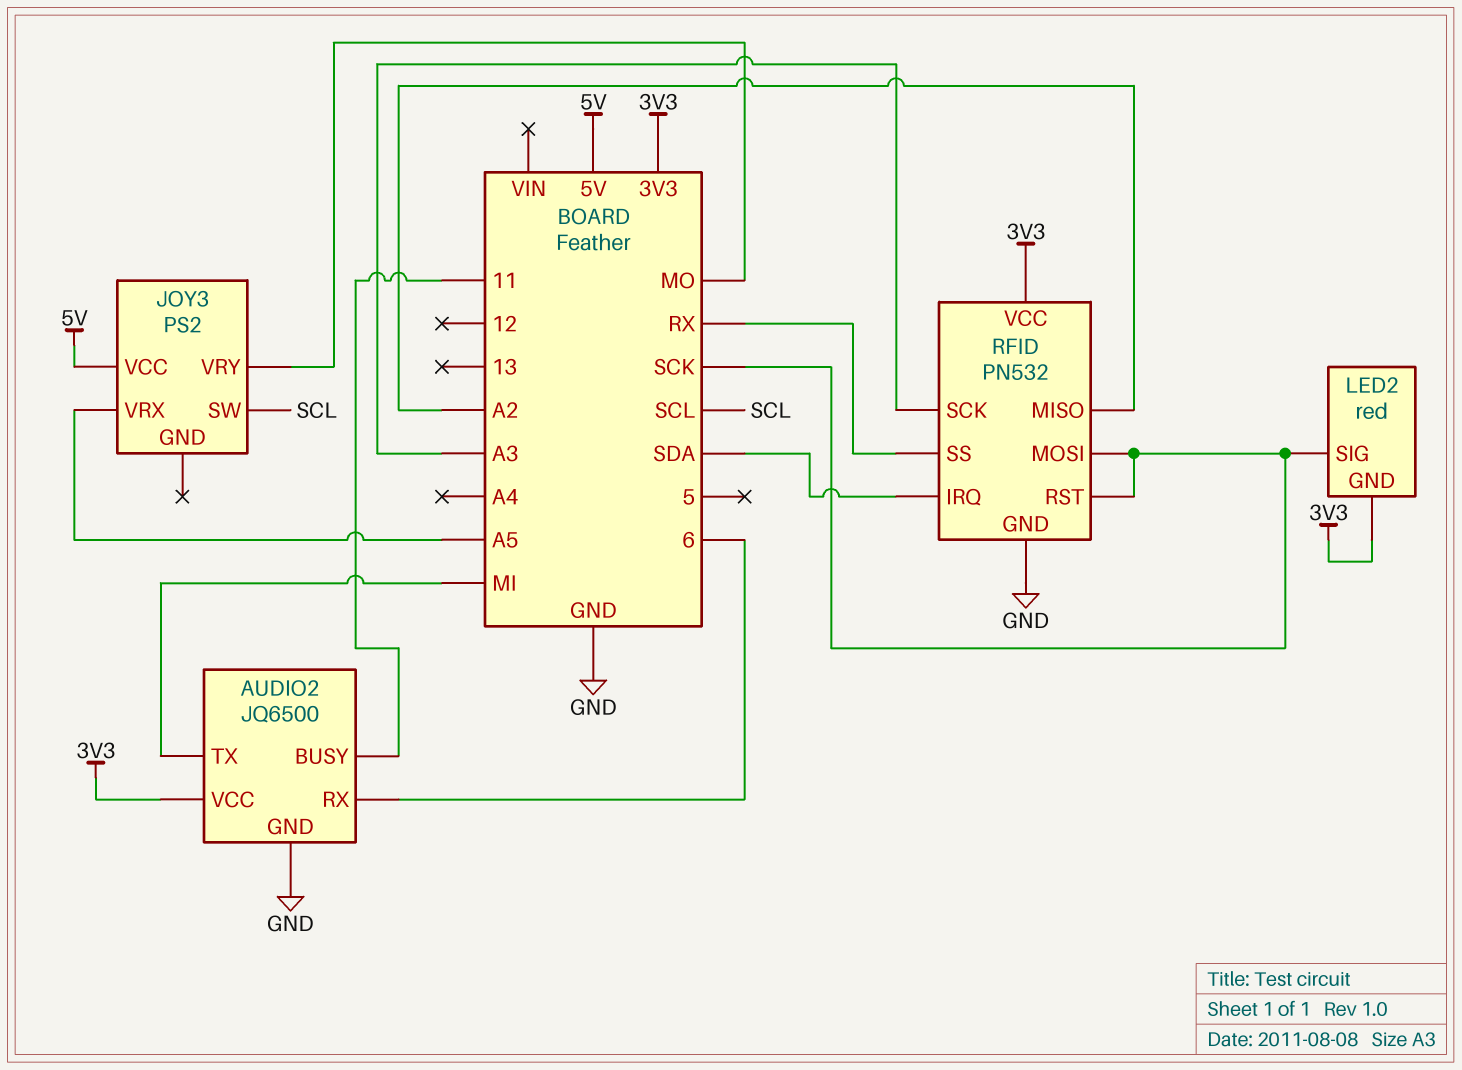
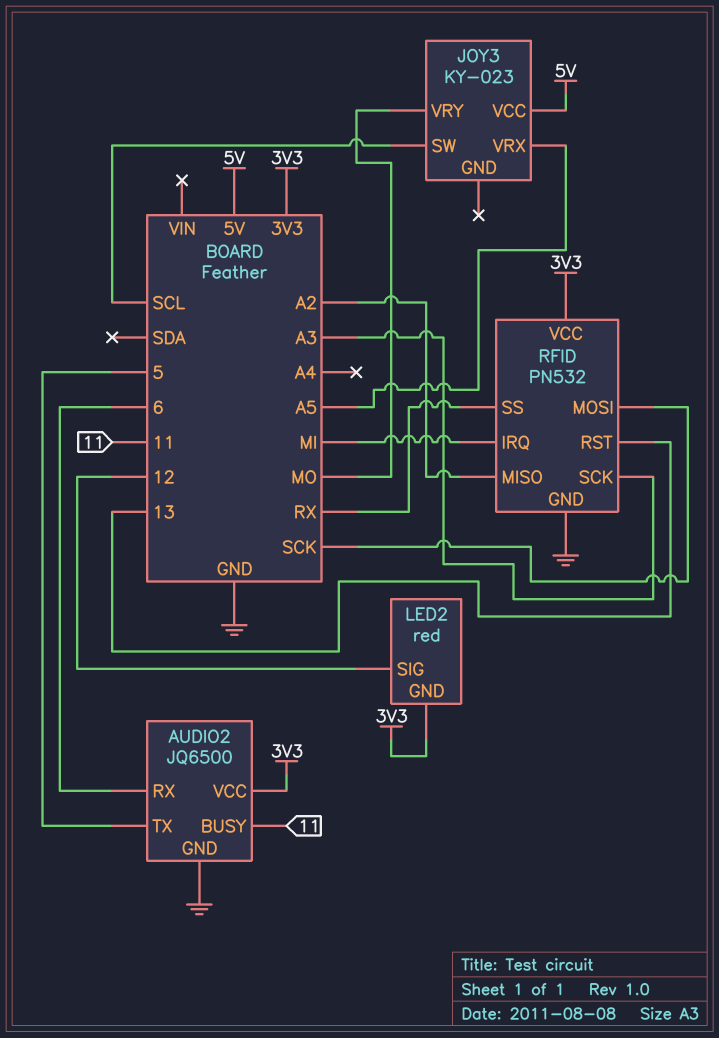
AUDIO2 pin TX: MI -> 5
JOY3: PS2 -> KY-023
LED2 pin SIG: SCK -> 12
RFID pin IRQ: SDA -> MI
RFID pin RST: SCK -> 13

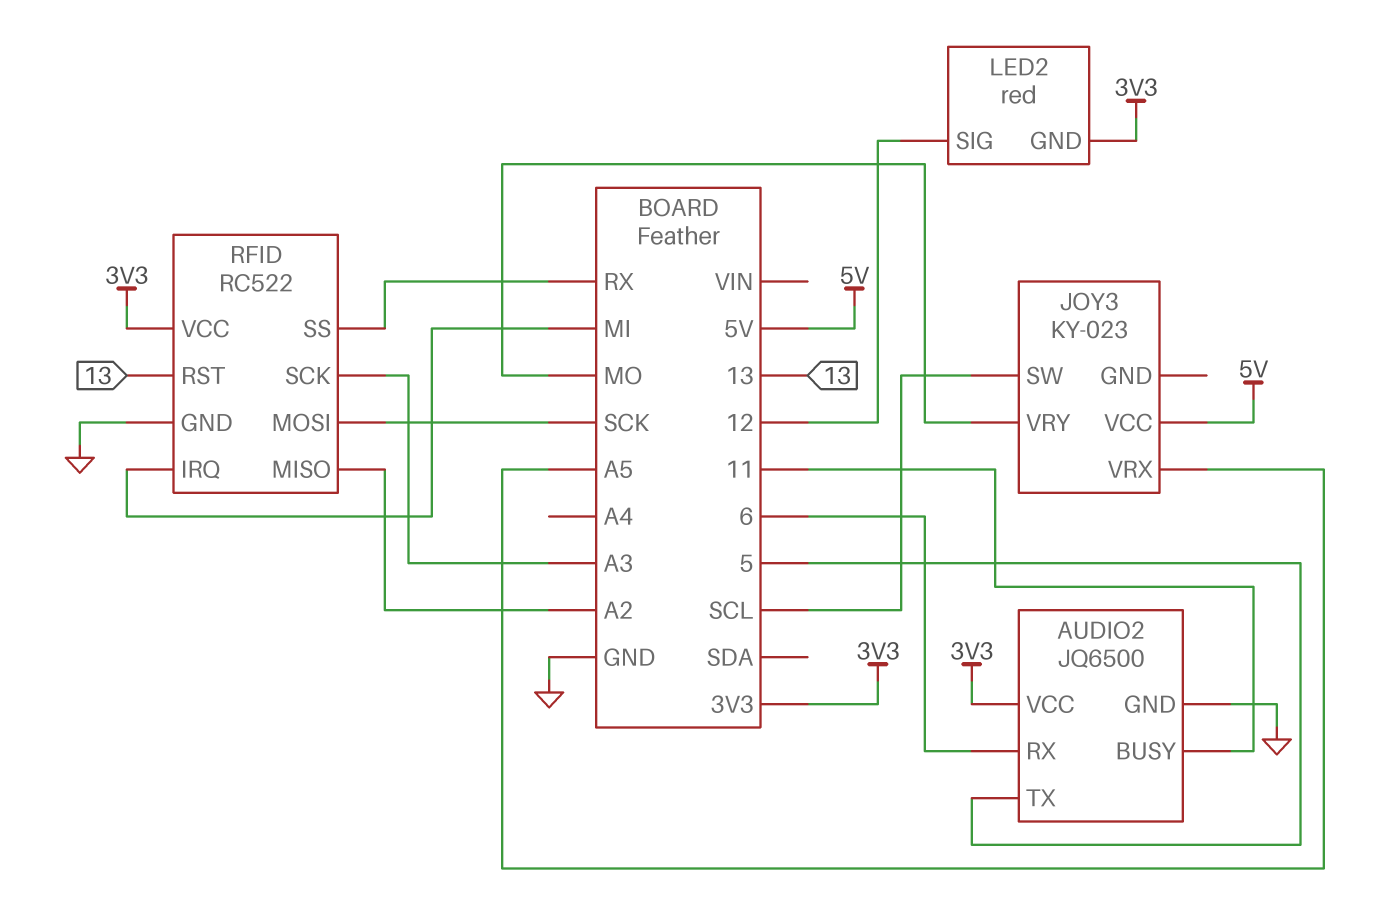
RFID: PN532 -> RC522

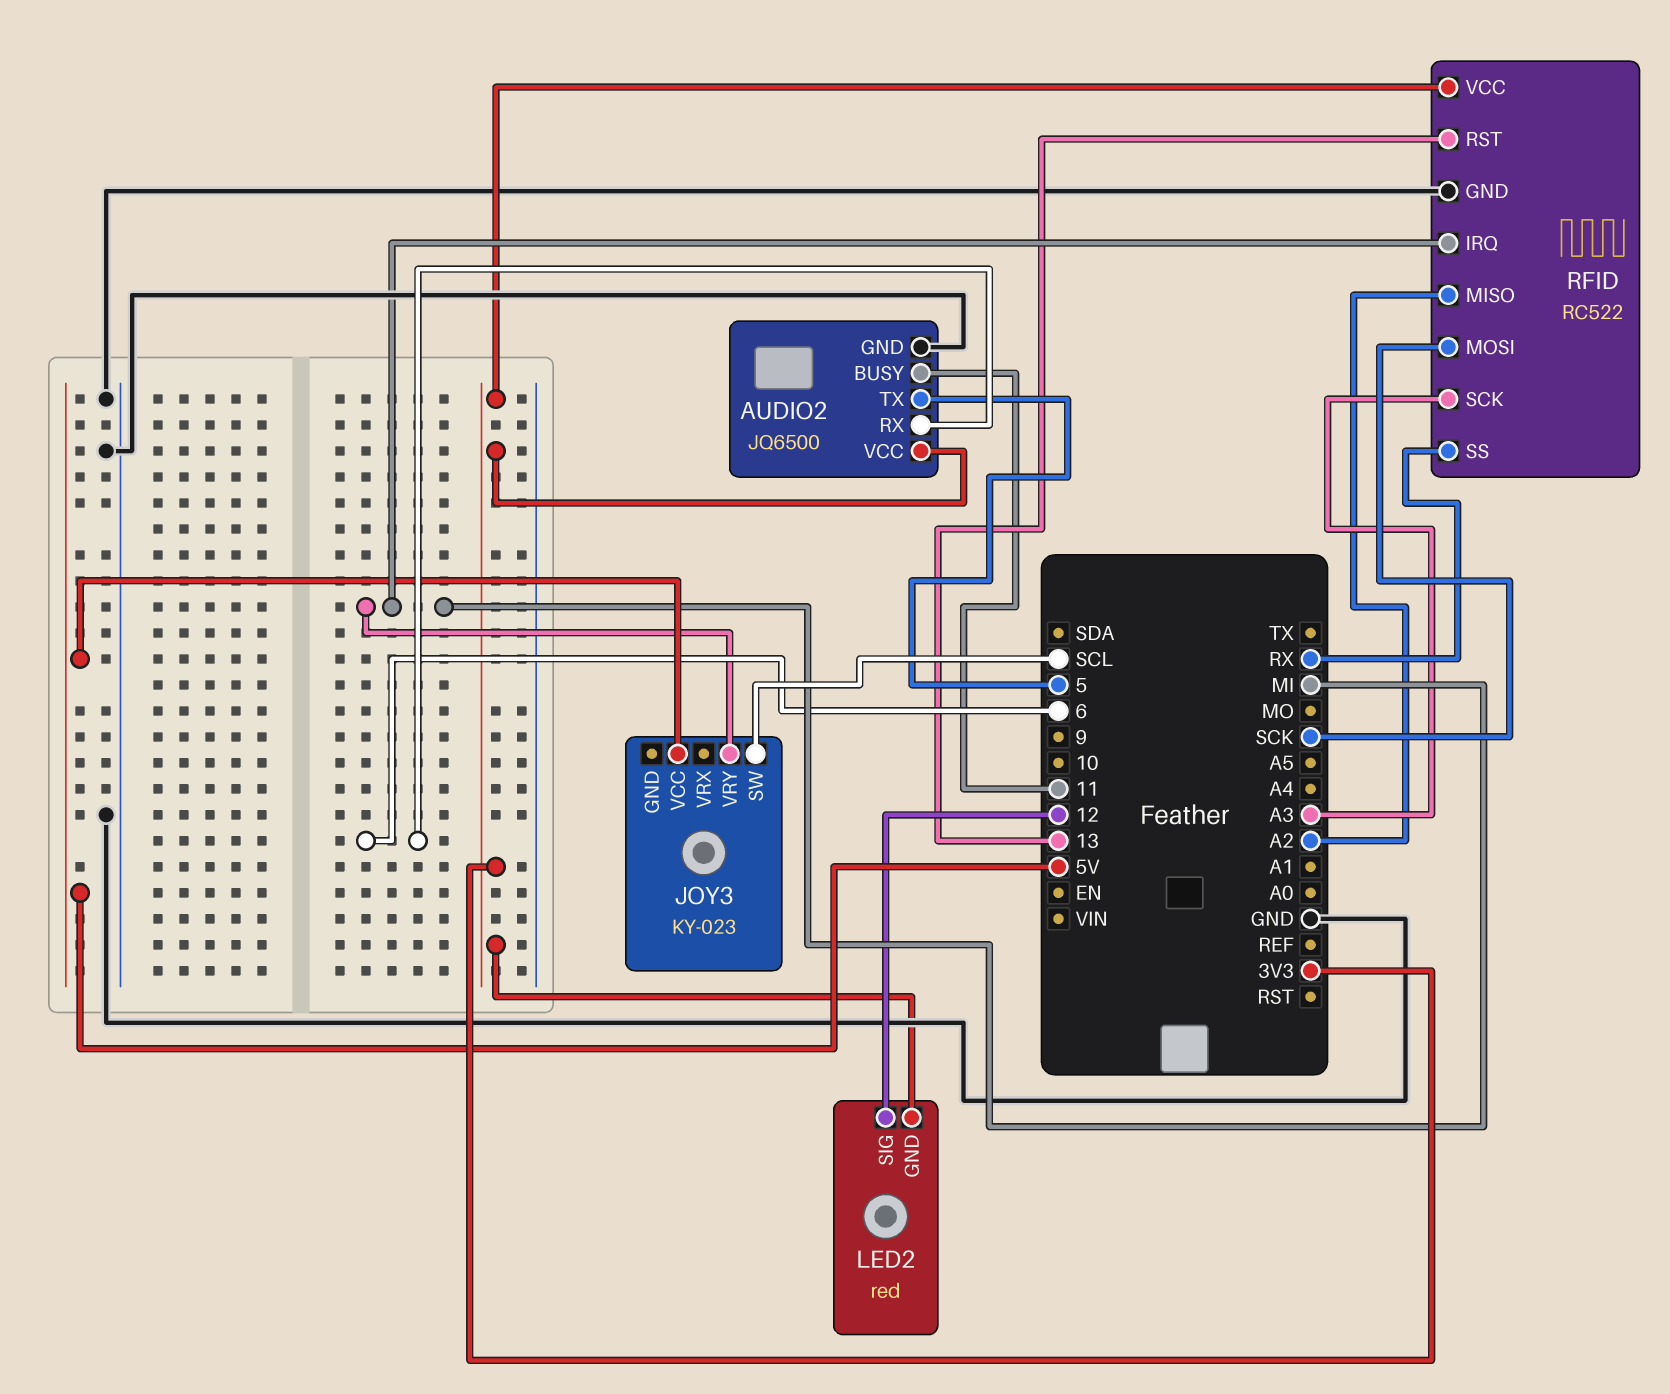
JOY3 pin VRX: A5 -> none
JOY3 pin VRY: MO -> MI

